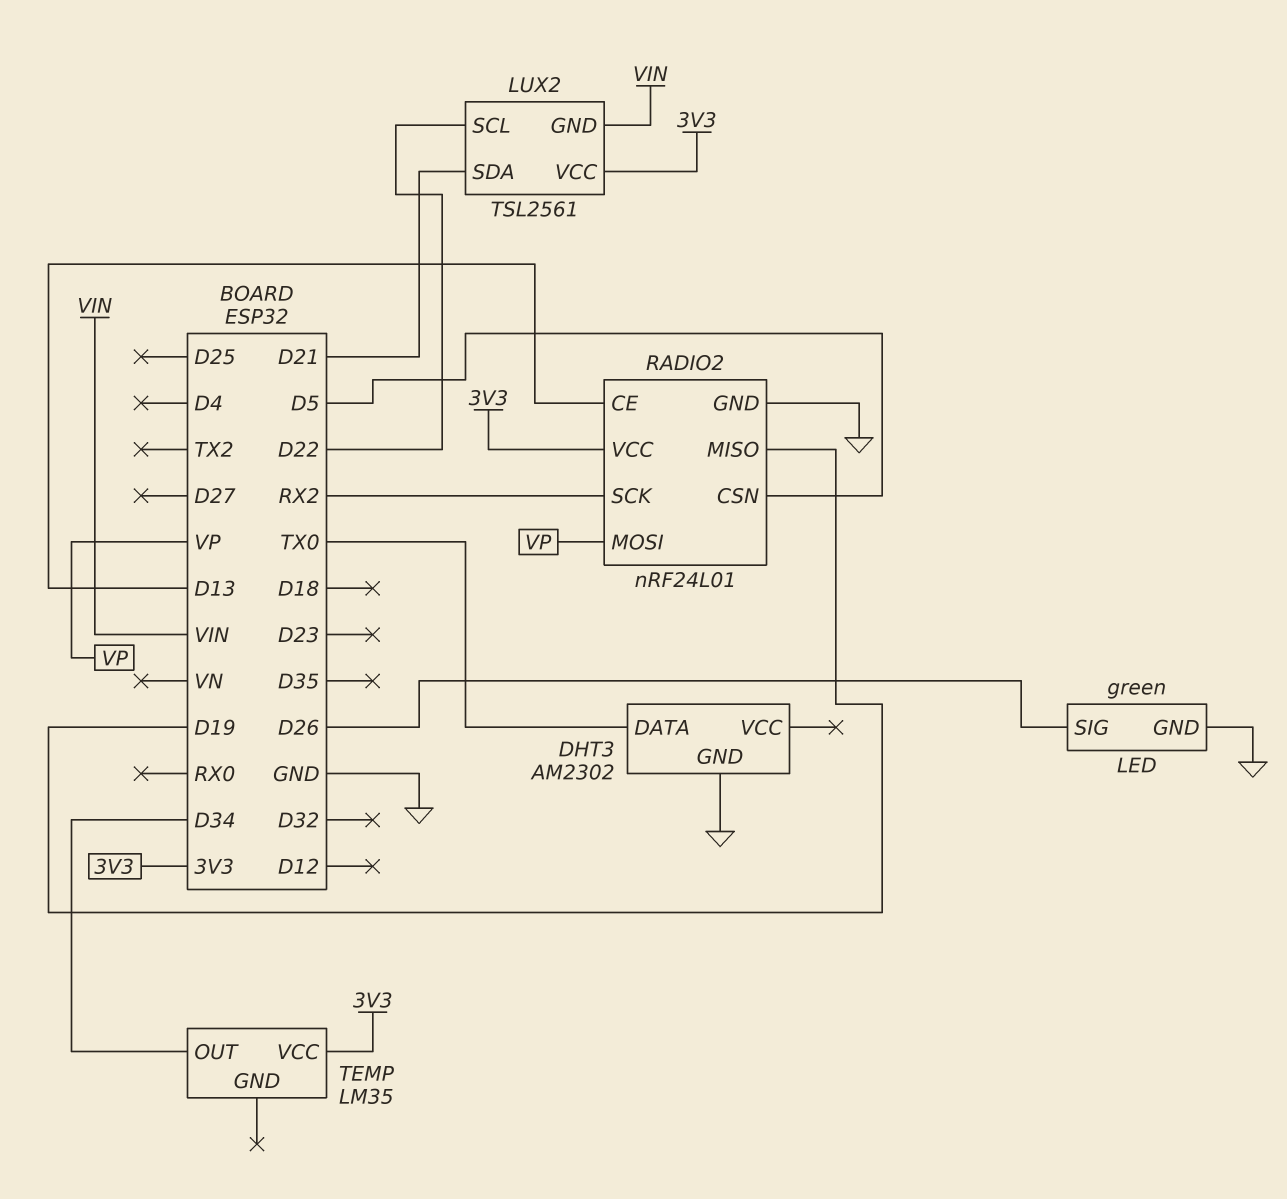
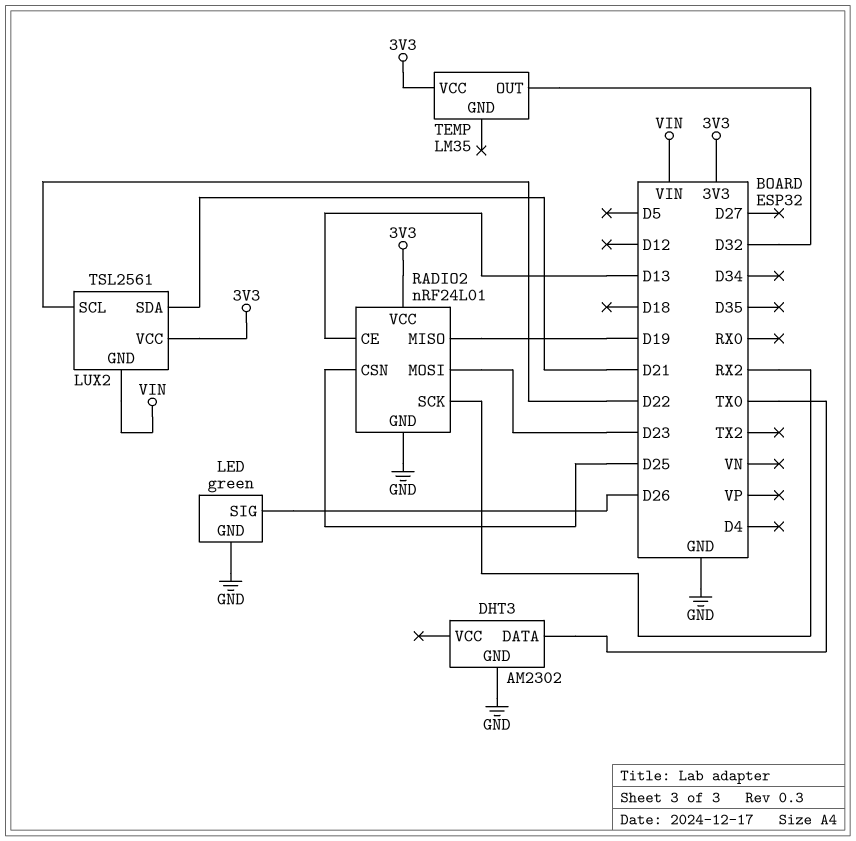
RADIO2 pin CSN: D5 -> D25
RADIO2 pin MOSI: VP -> D23
TEMP pin OUT: D34 -> D32

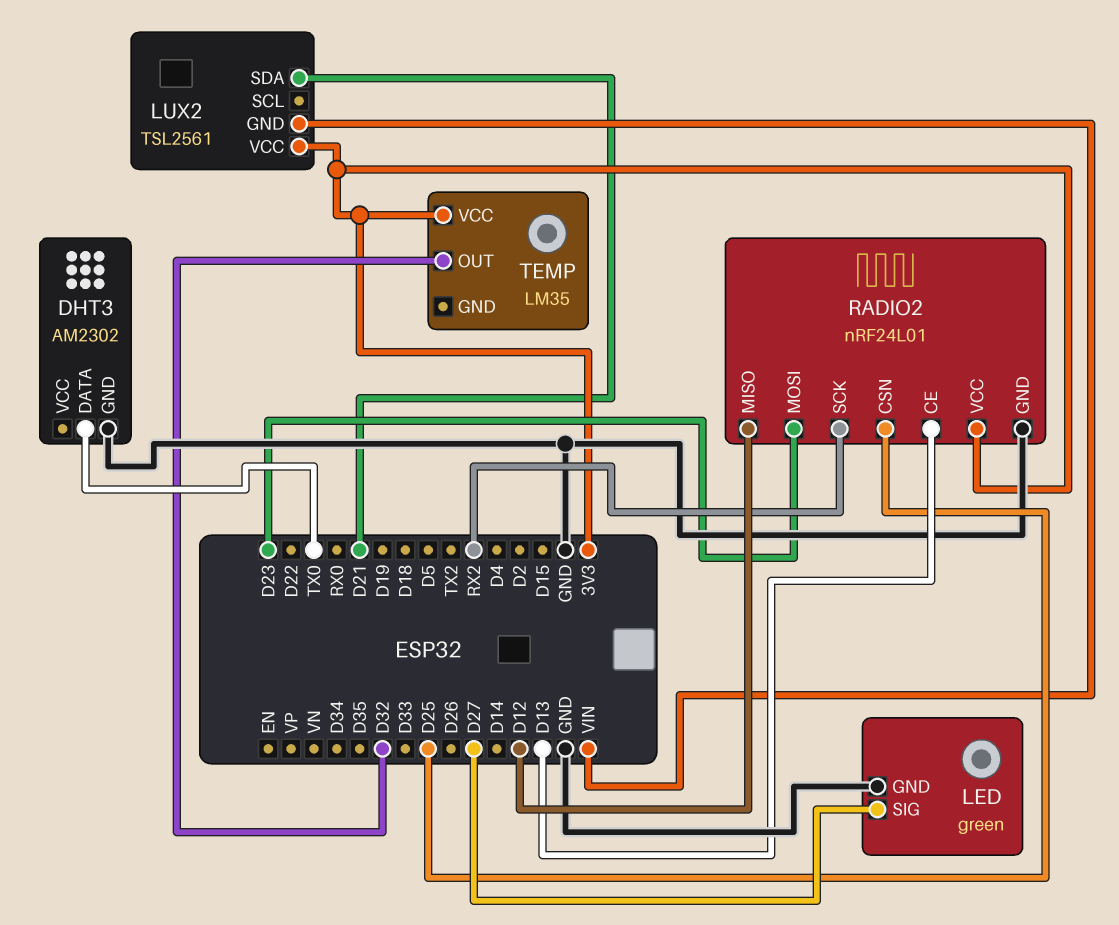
LED pin SIG: D26 -> D27
LUX2 pin SCL: D22 -> none
RADIO2 pin MISO: D19 -> D12

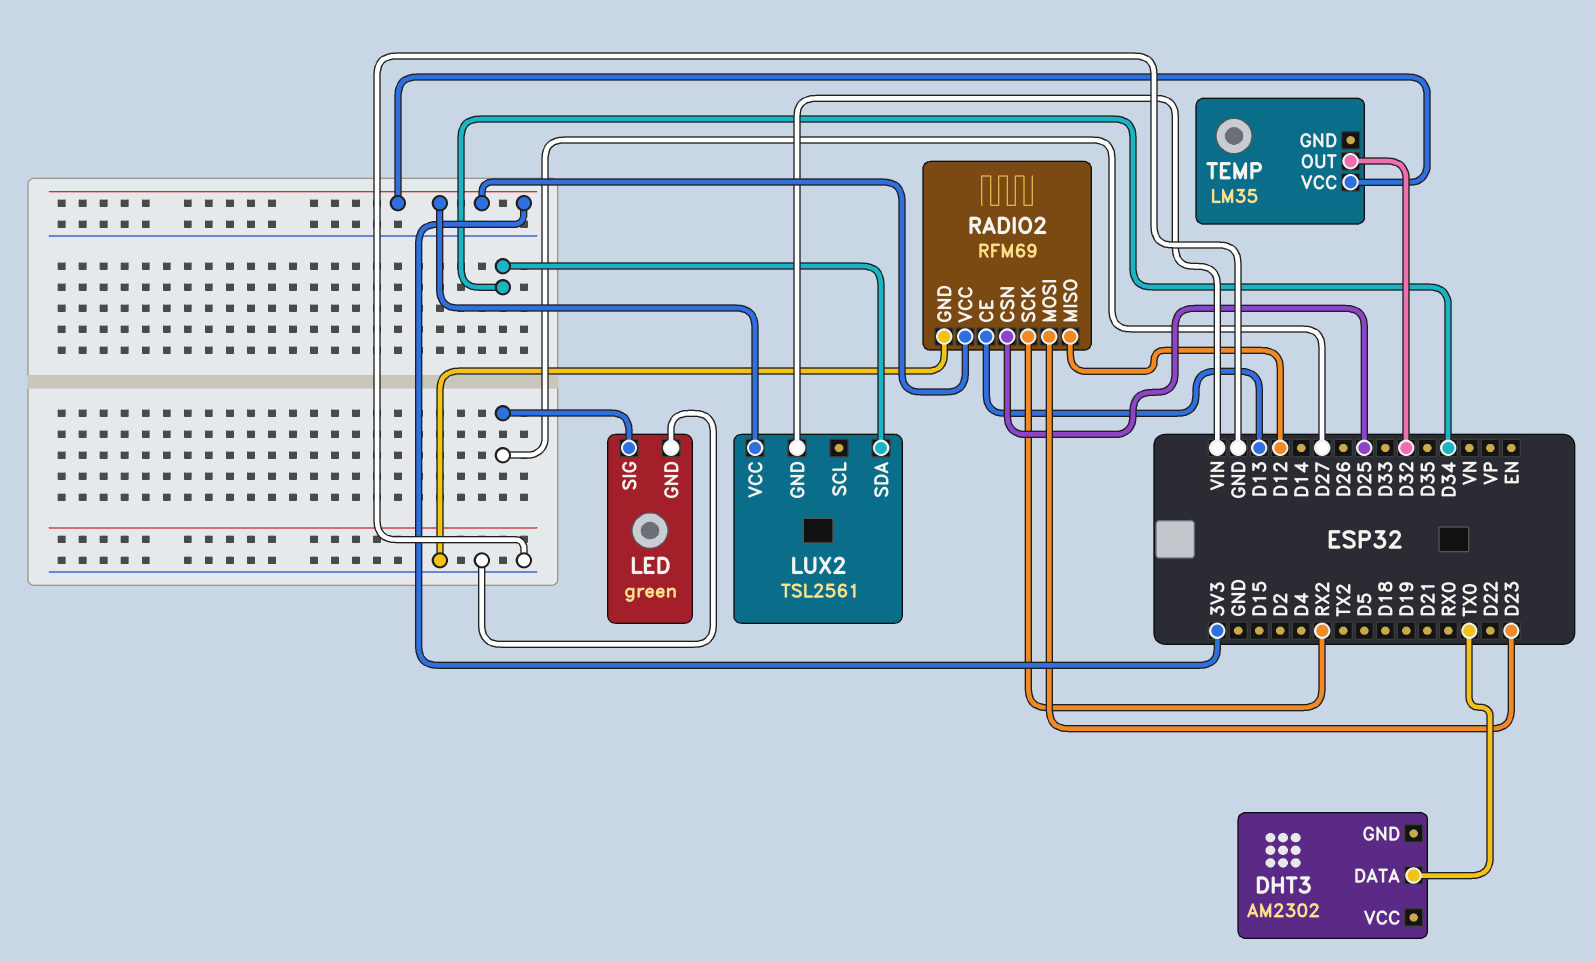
DHT3 pin GND: GND -> none
LUX2 pin SDA: D21 -> D34
RADIO2: nRF24L01 -> RFM69

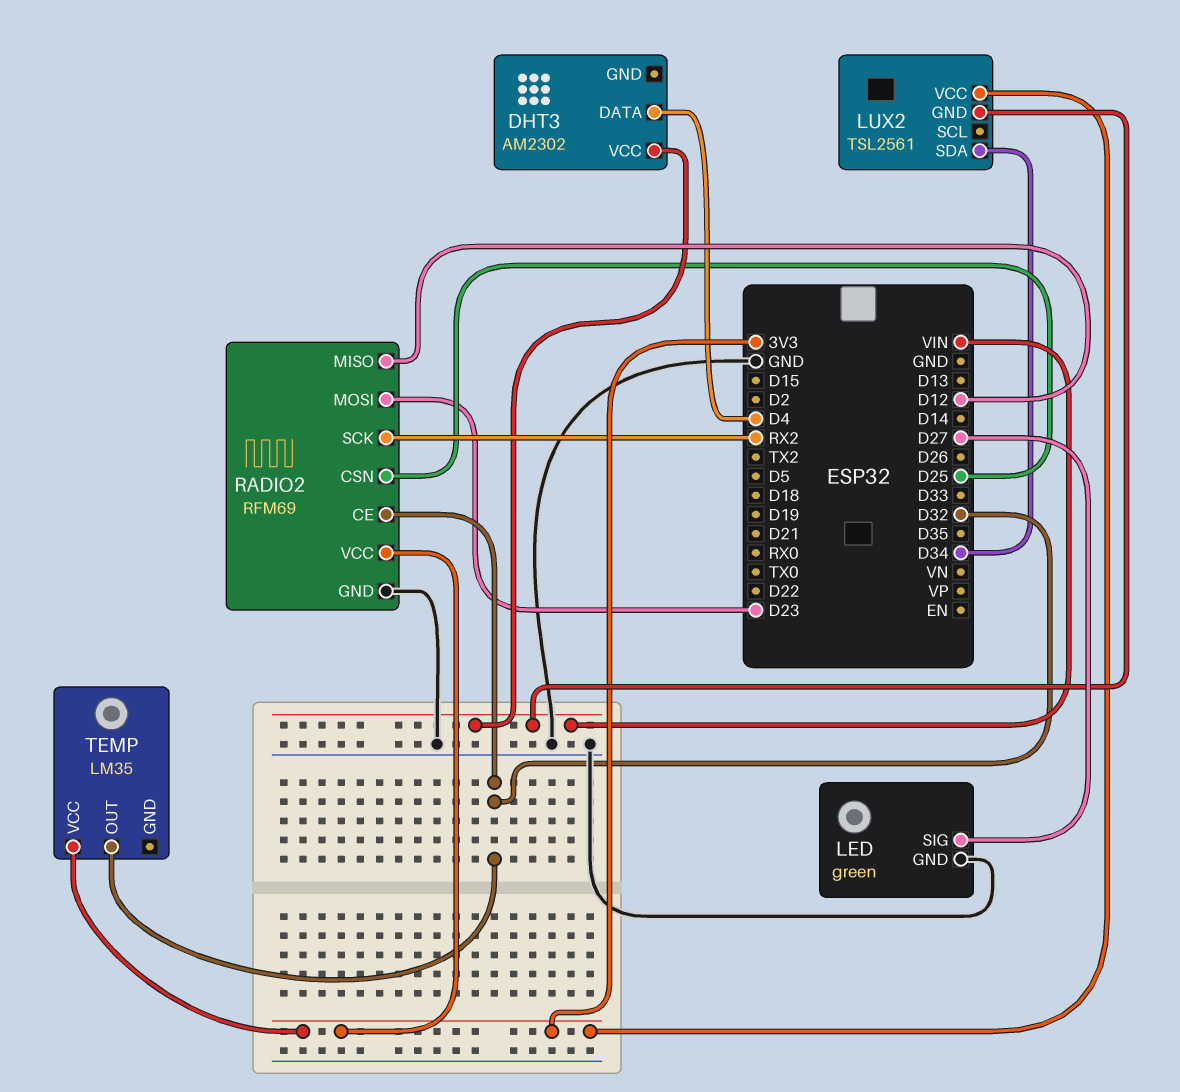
DHT3 pin DATA: TX0 -> D4
DHT3 pin VCC: none -> VIN
RADIO2 pin CE: D13 -> D32

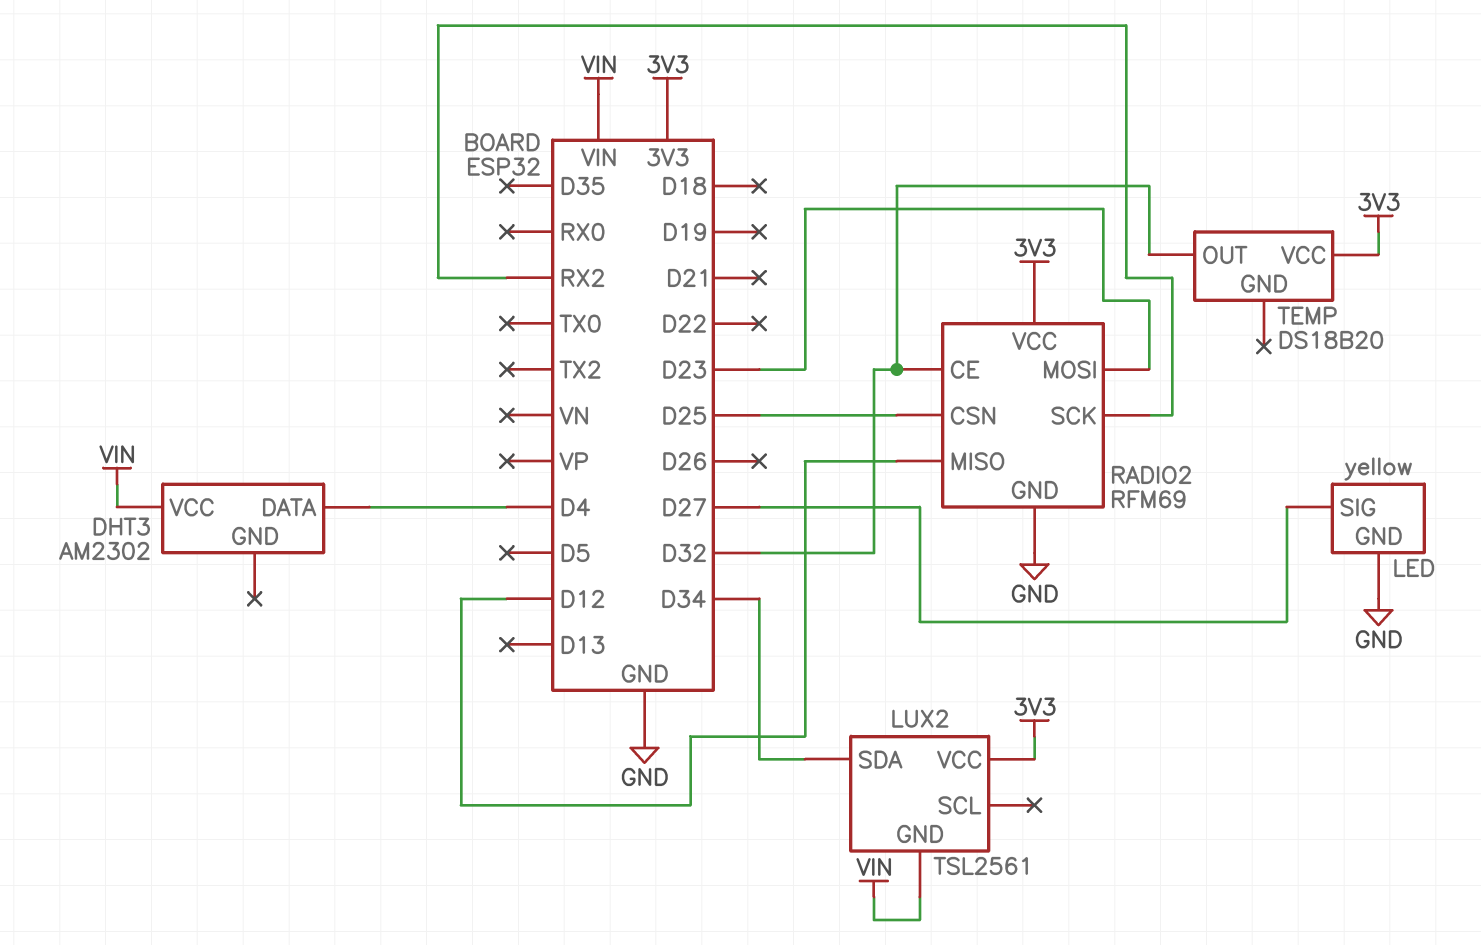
LED: green -> yellow
TEMP: LM35 -> DS18B20

